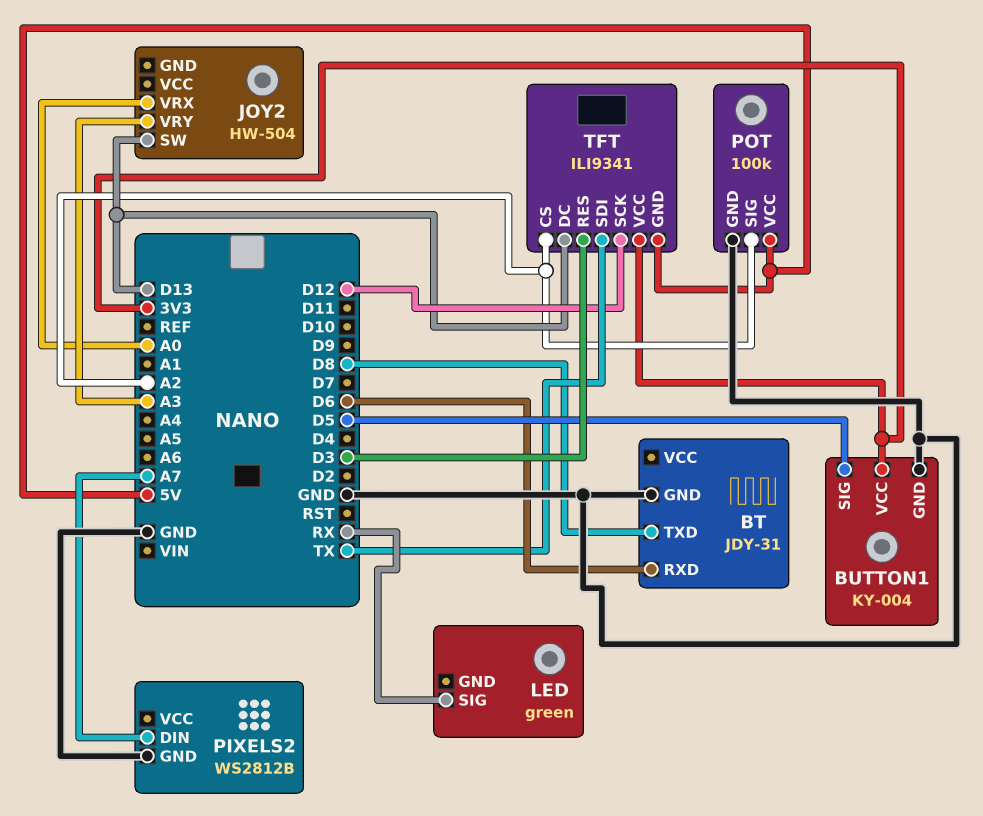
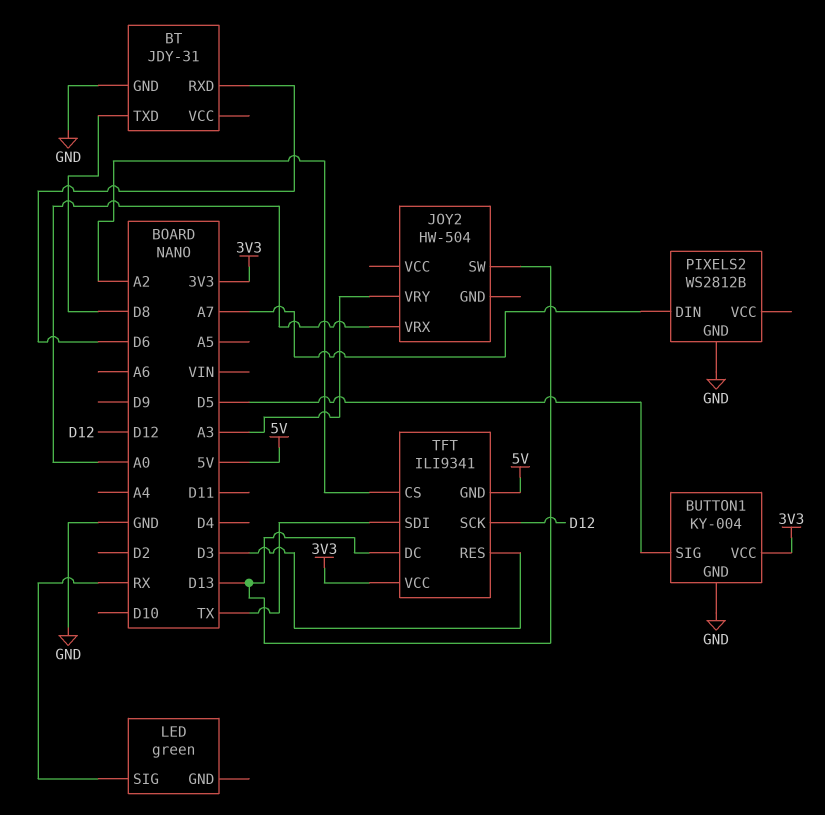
POT: 100k -> none
POT pin GND: GND -> none
POT pin SIG: A2 -> none
POT pin VCC: 5V -> none

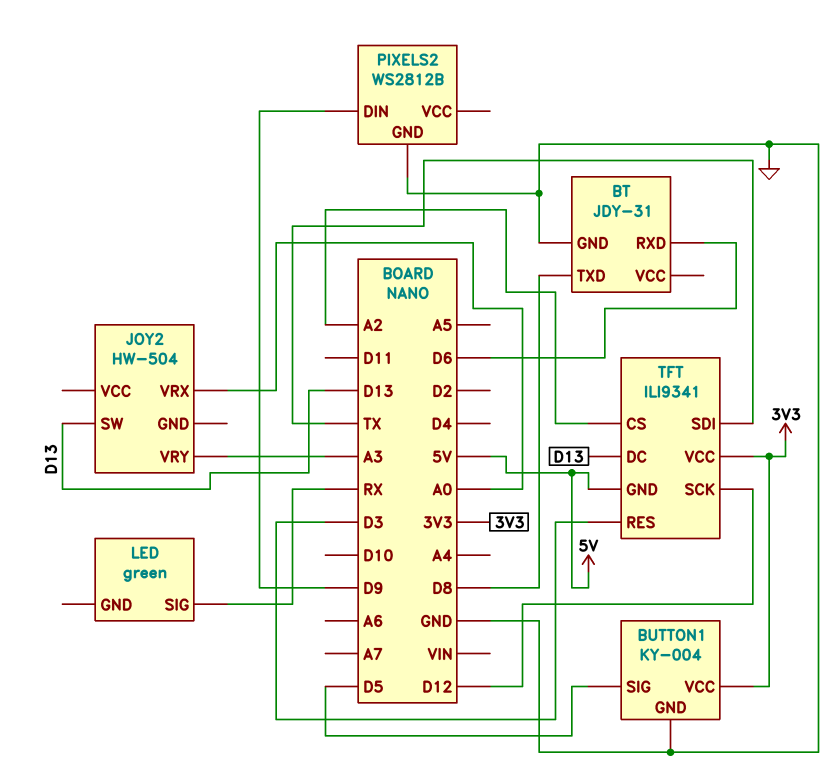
PIXELS2 pin DIN: A7 -> D9

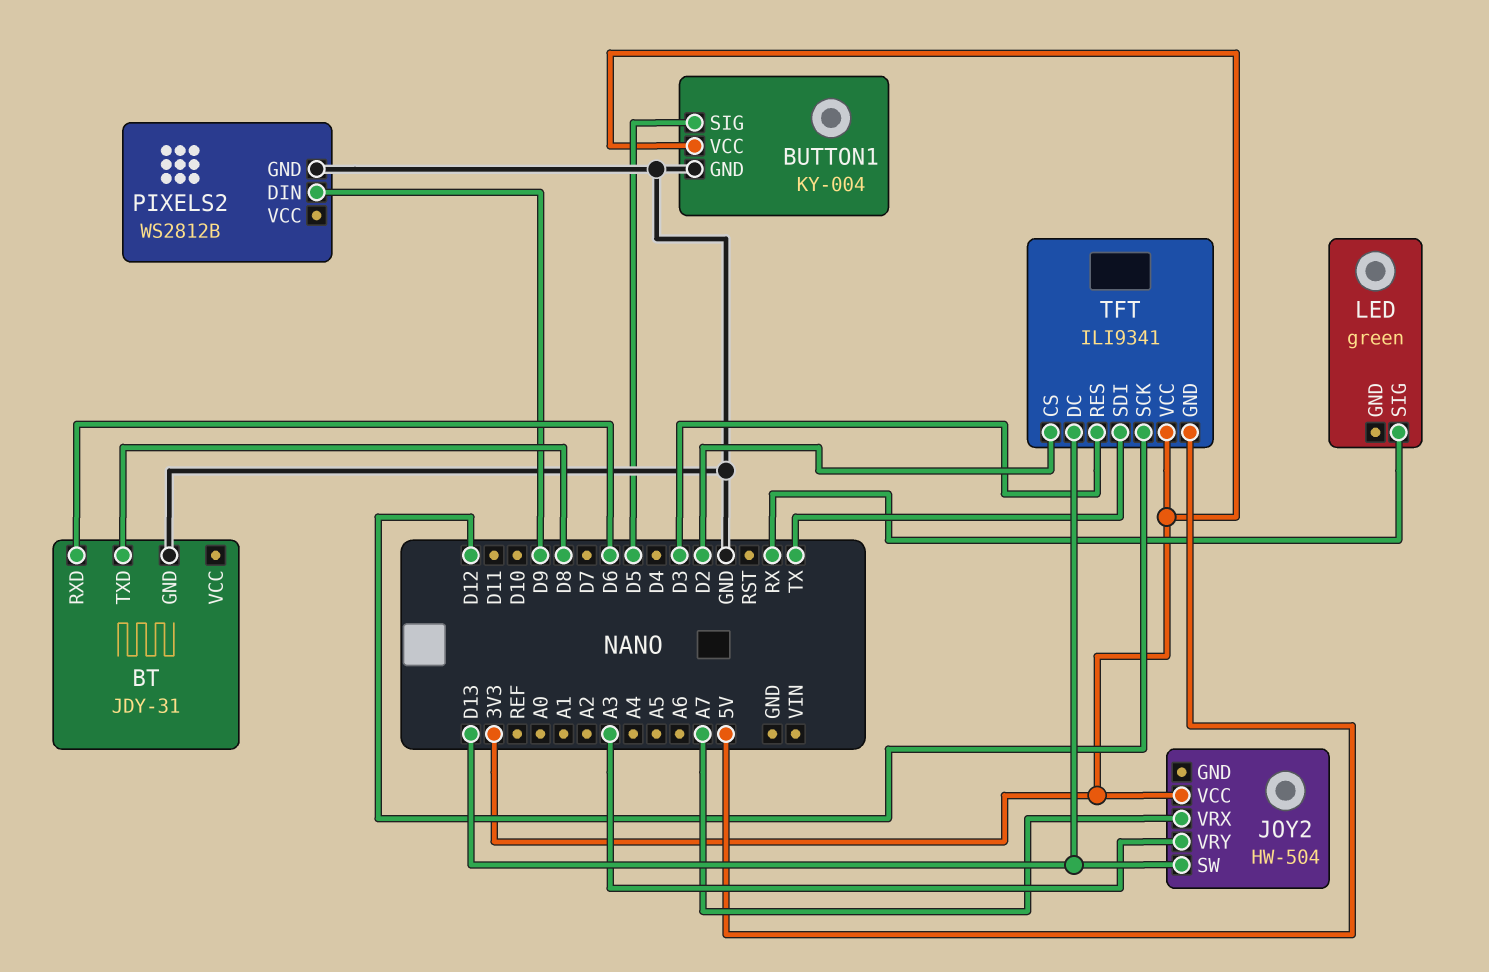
JOY2 pin VCC: none -> 3V3
JOY2 pin VRX: A0 -> A7
TFT pin CS: A2 -> D2

